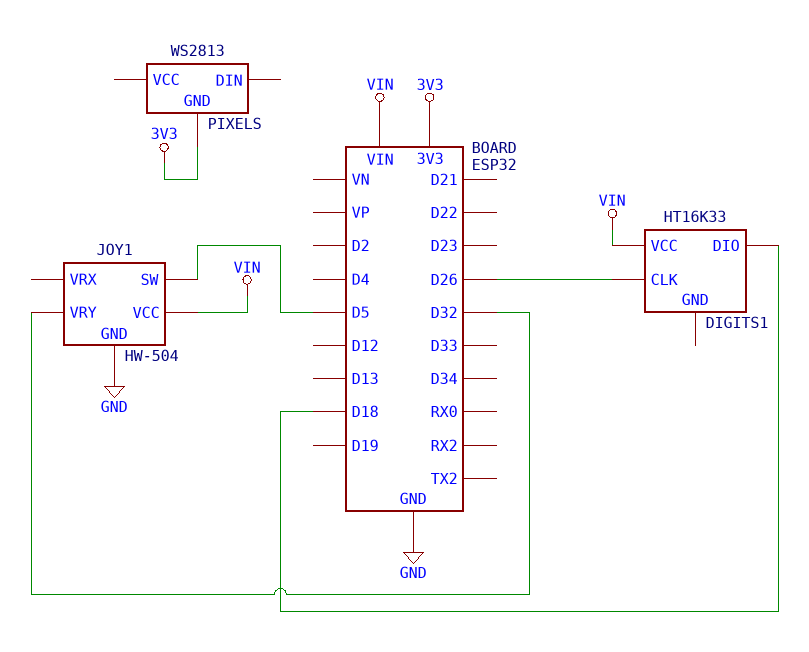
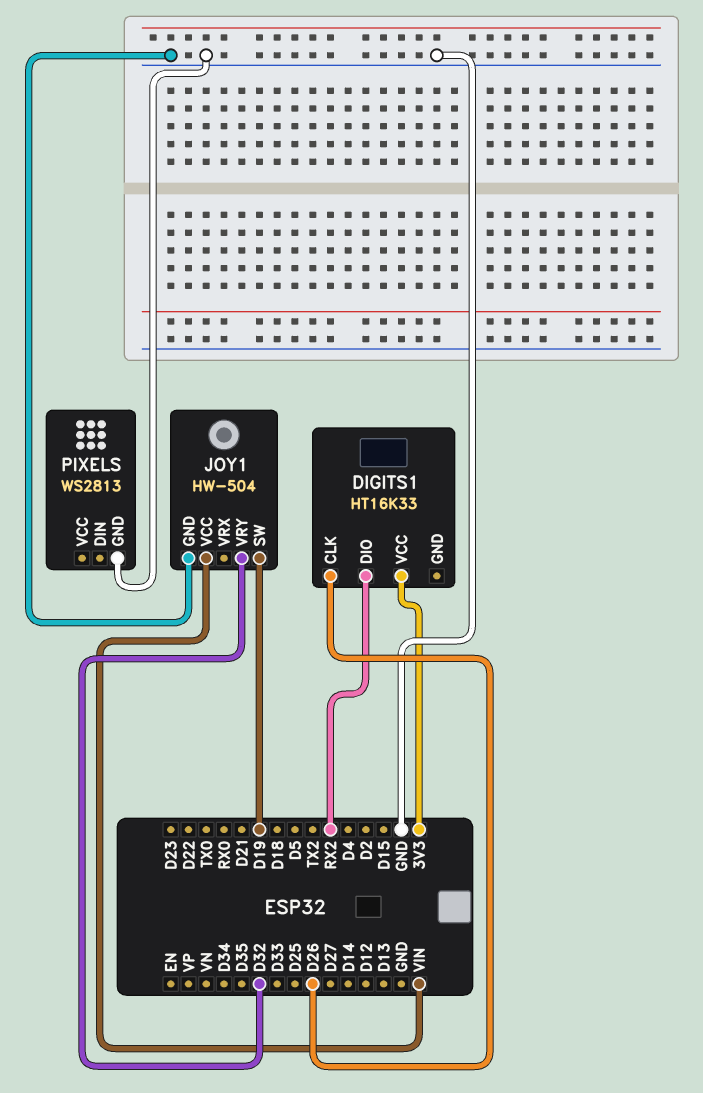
DIGITS1 pin DIO: D18 -> RX2
DIGITS1 pin VCC: VIN -> 3V3
JOY1 pin SW: D5 -> D19
PIXELS pin GND: 3V3 -> GND

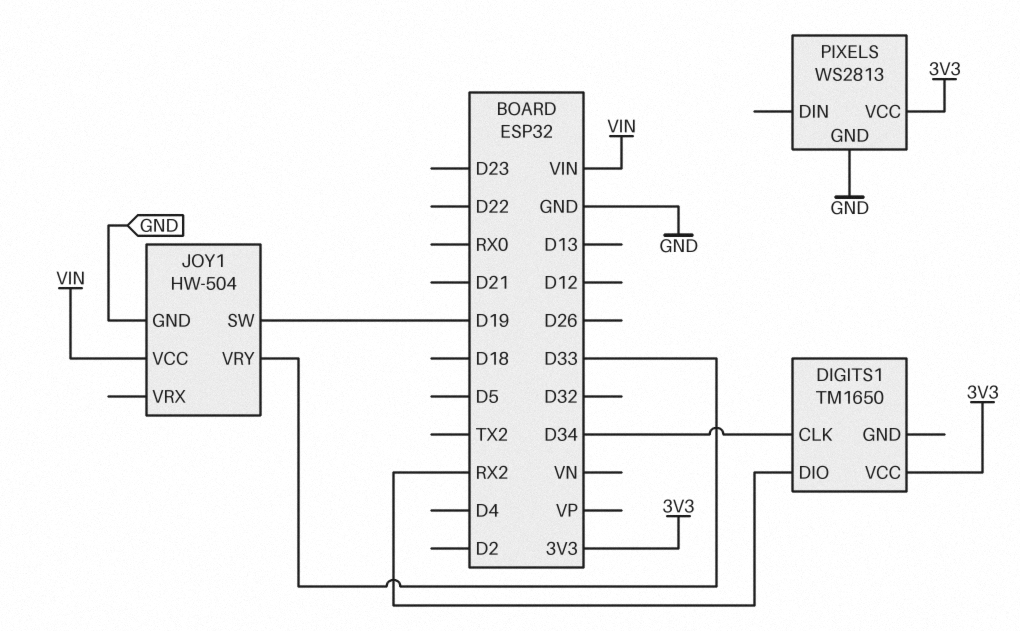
DIGITS1: HT16K33 -> TM1650
DIGITS1 pin CLK: D26 -> D34
JOY1 pin VRY: D32 -> D33
PIXELS pin VCC: none -> 3V3

